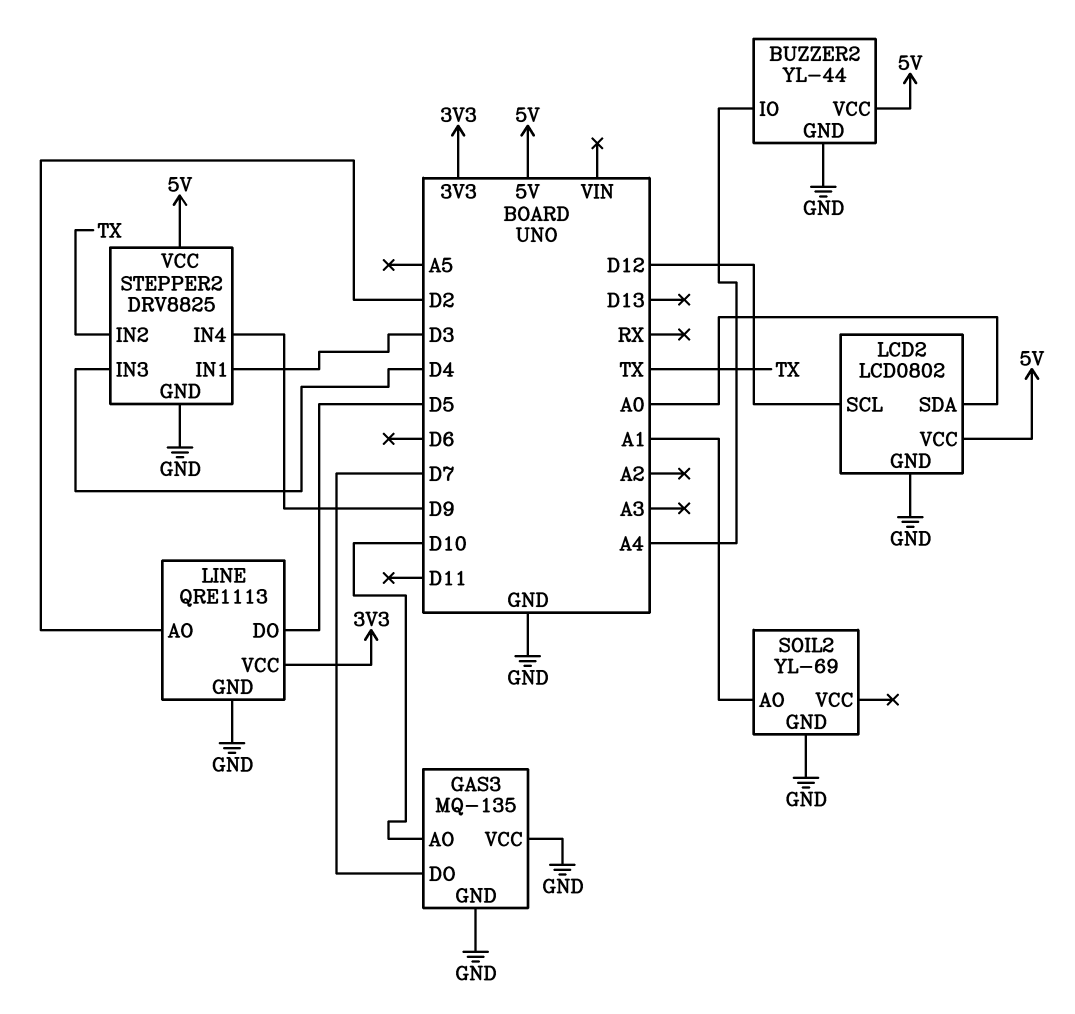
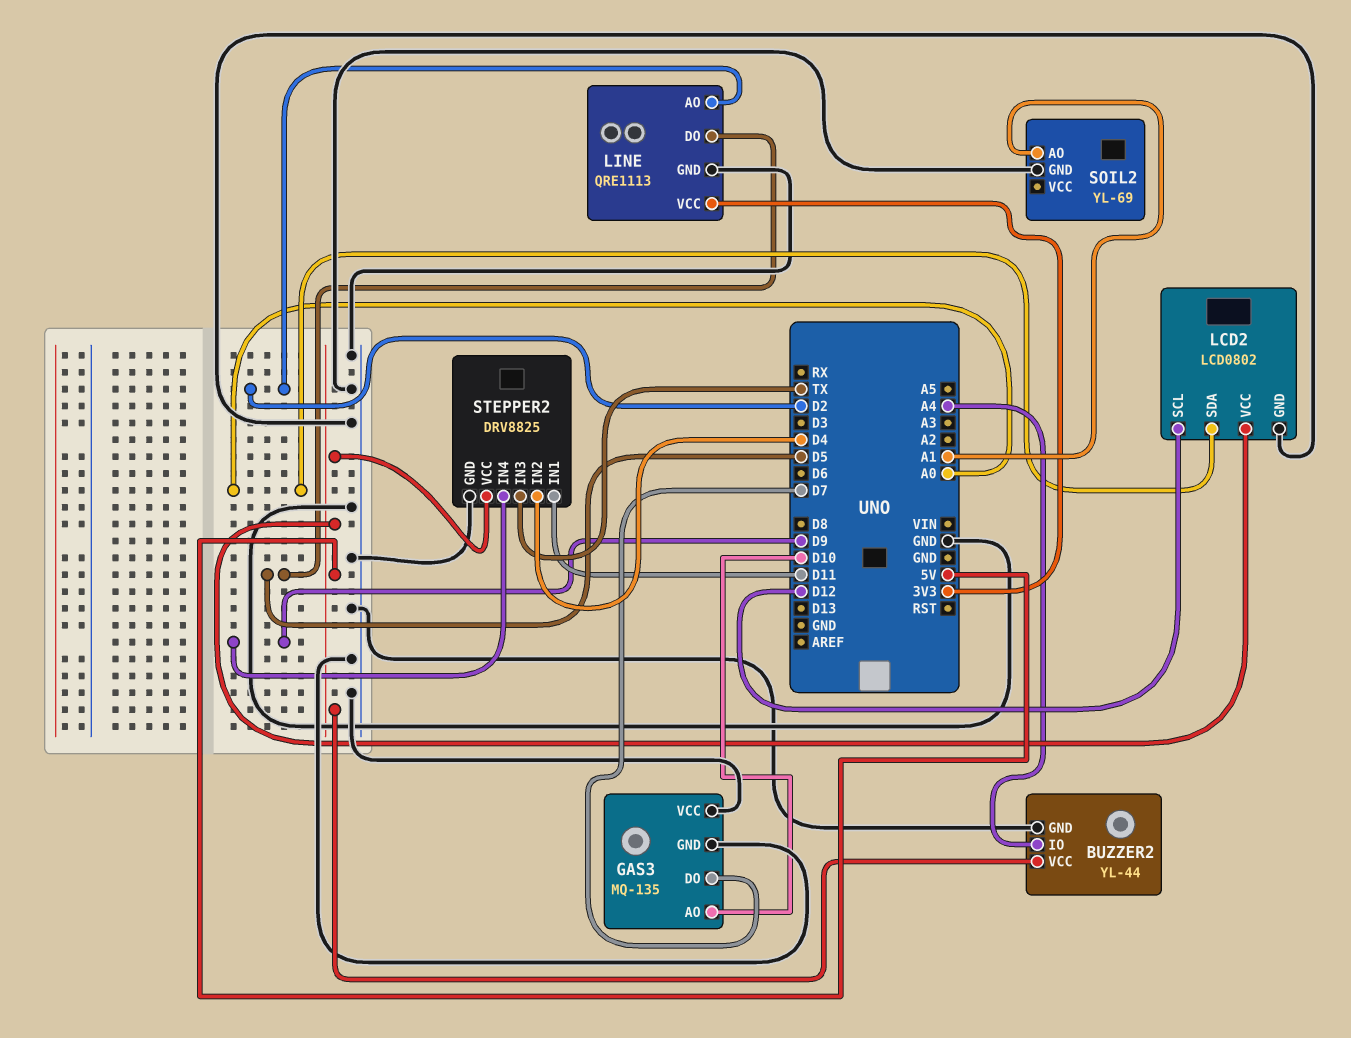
STEPPER2 pin IN1: D3 -> D11
STEPPER2 pin IN2: TX -> D4
STEPPER2 pin IN3: D4 -> TX

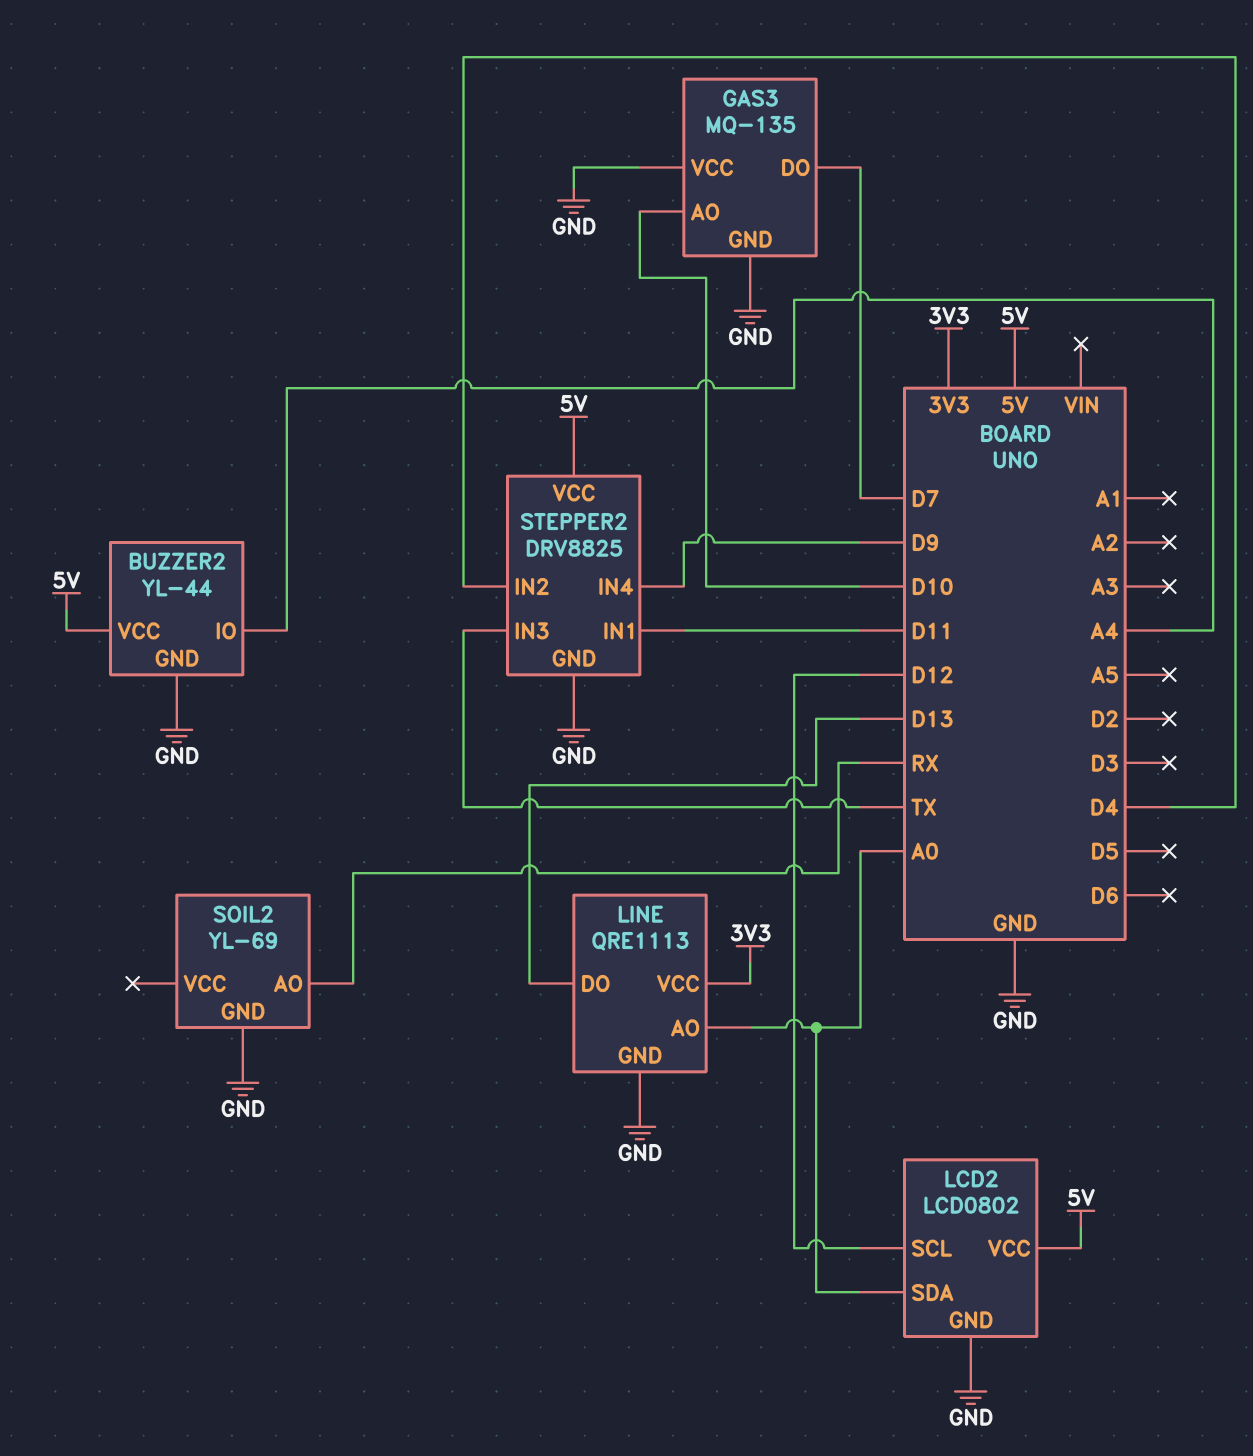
LINE pin AO: D2 -> A0
LINE pin DO: D5 -> D13
SOIL2 pin AO: A1 -> RX

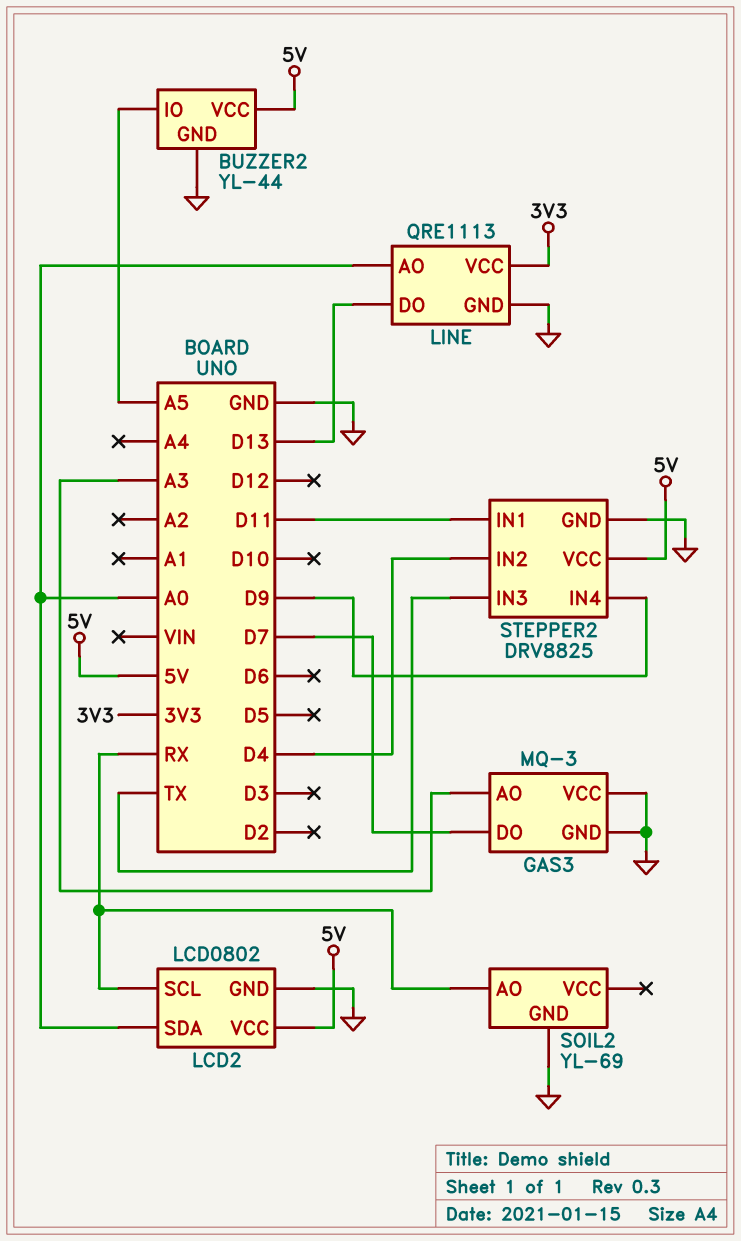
BUZZER2 pin IO: A4 -> A5
GAS3: MQ-135 -> MQ-3
GAS3 pin AO: D10 -> A3
LCD2 pin SCL: D12 -> RX

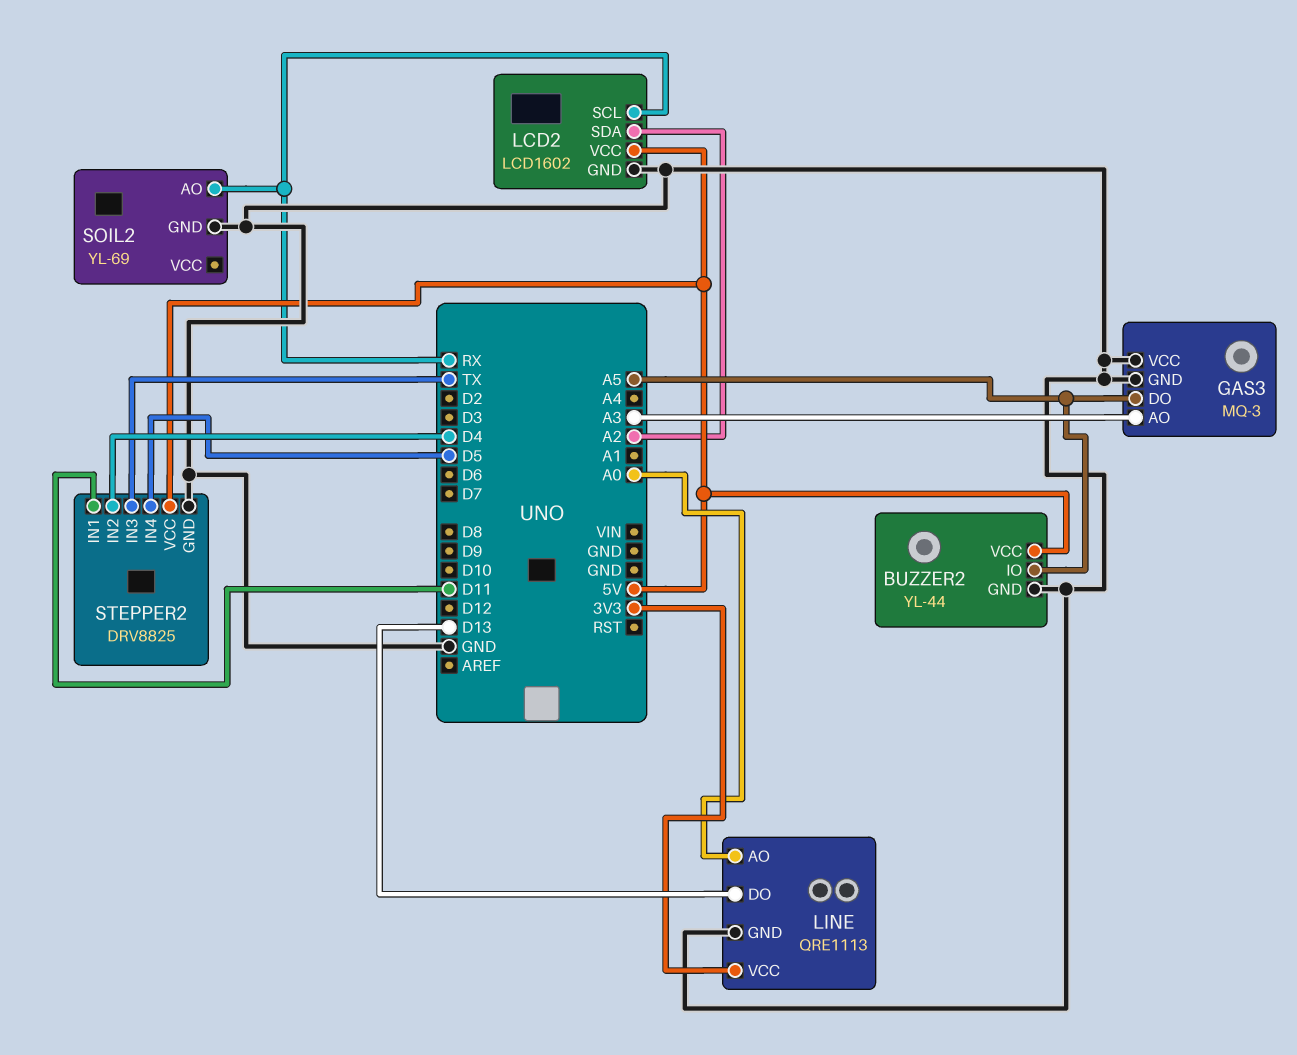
GAS3 pin DO: D7 -> A5
LCD2: LCD0802 -> LCD1602
LCD2 pin SDA: A0 -> A2
STEPPER2 pin IN4: D9 -> D5

